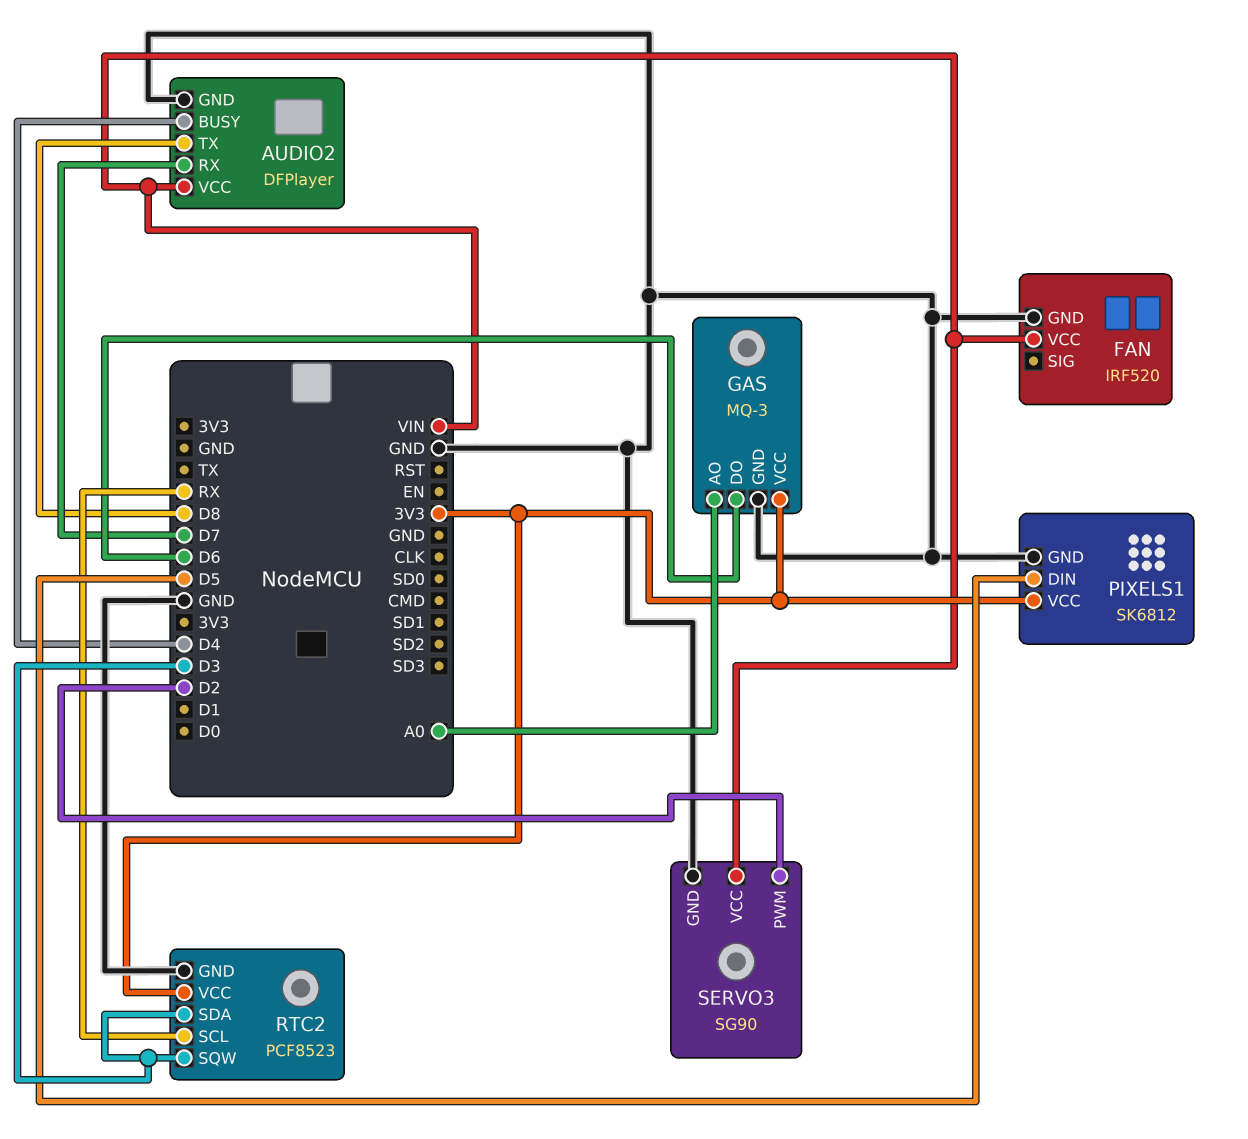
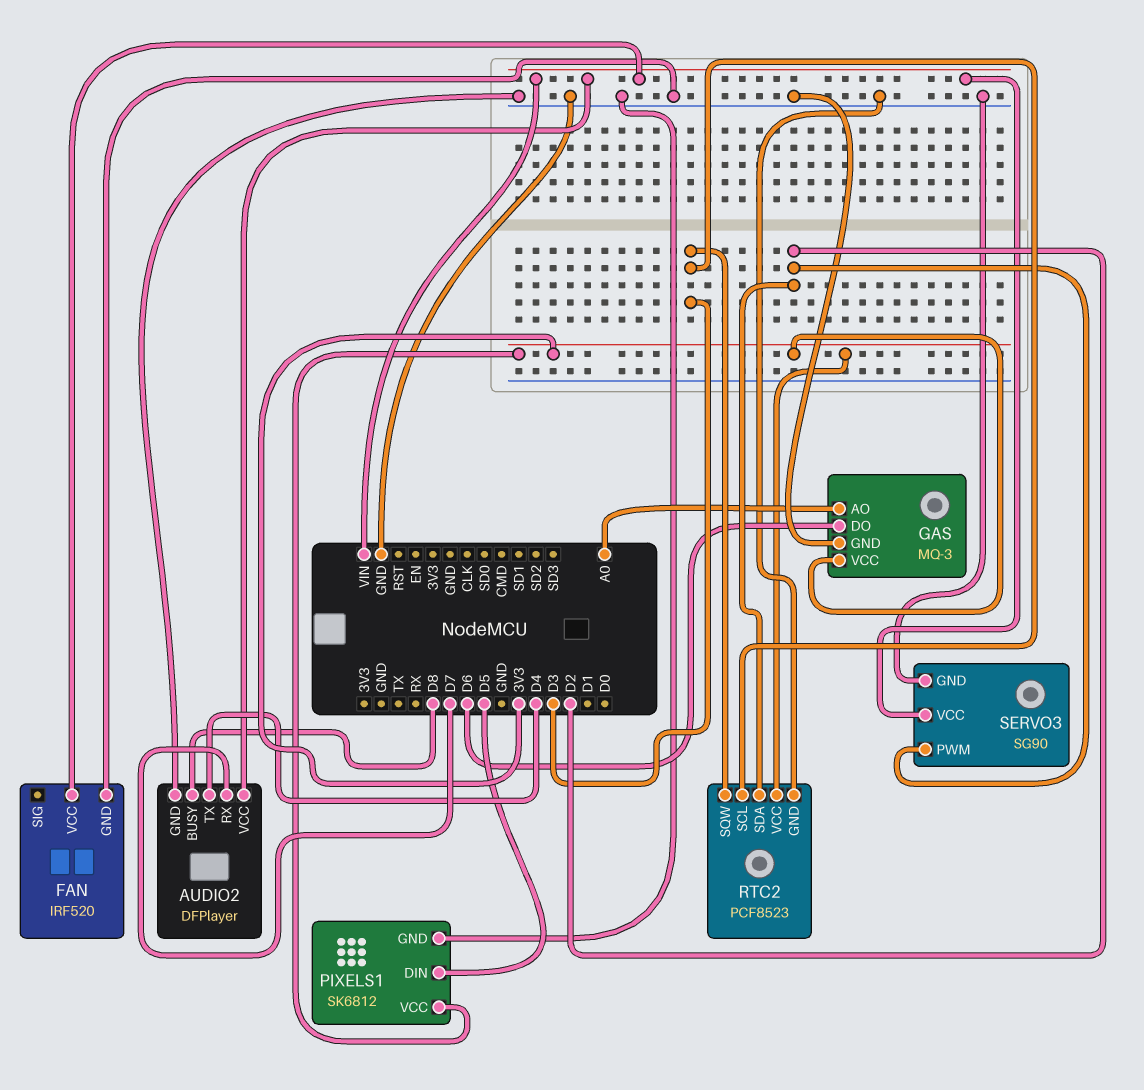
AUDIO2 pin BUSY: D4 -> D8
AUDIO2 pin TX: D8 -> D4
RTC2 pin SCL: RX -> D3
RTC2 pin SDA: D3 -> D2

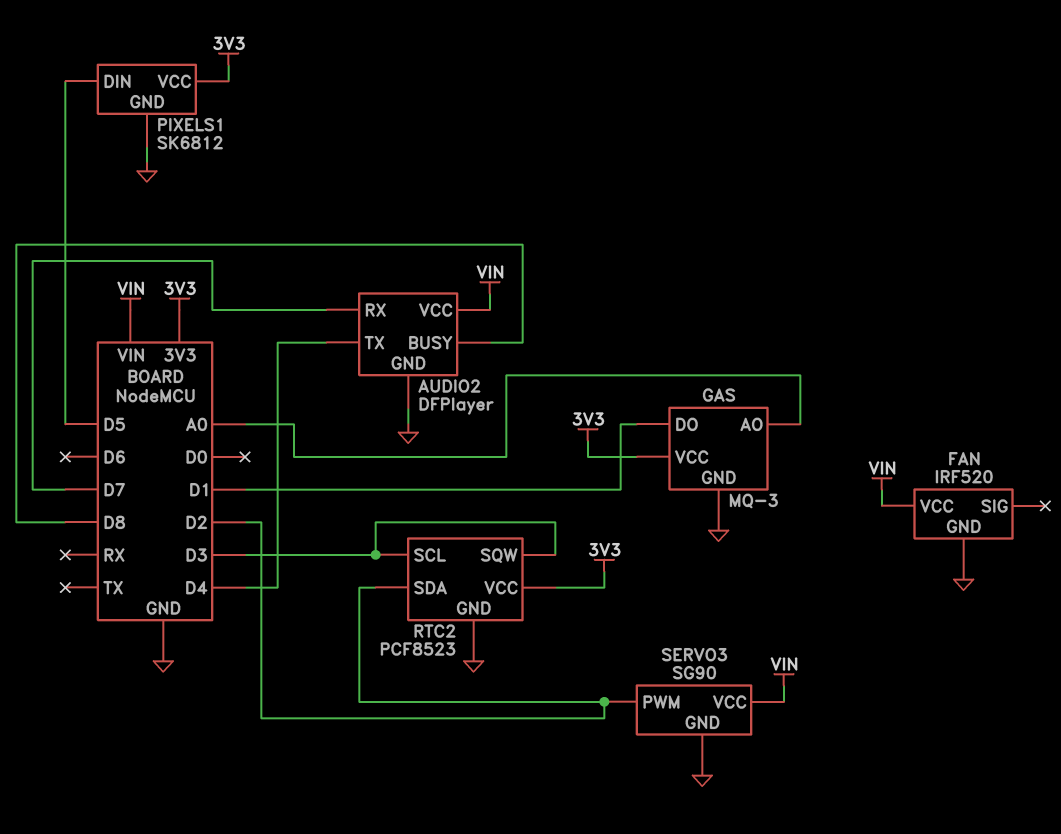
GAS pin DO: D6 -> D1

